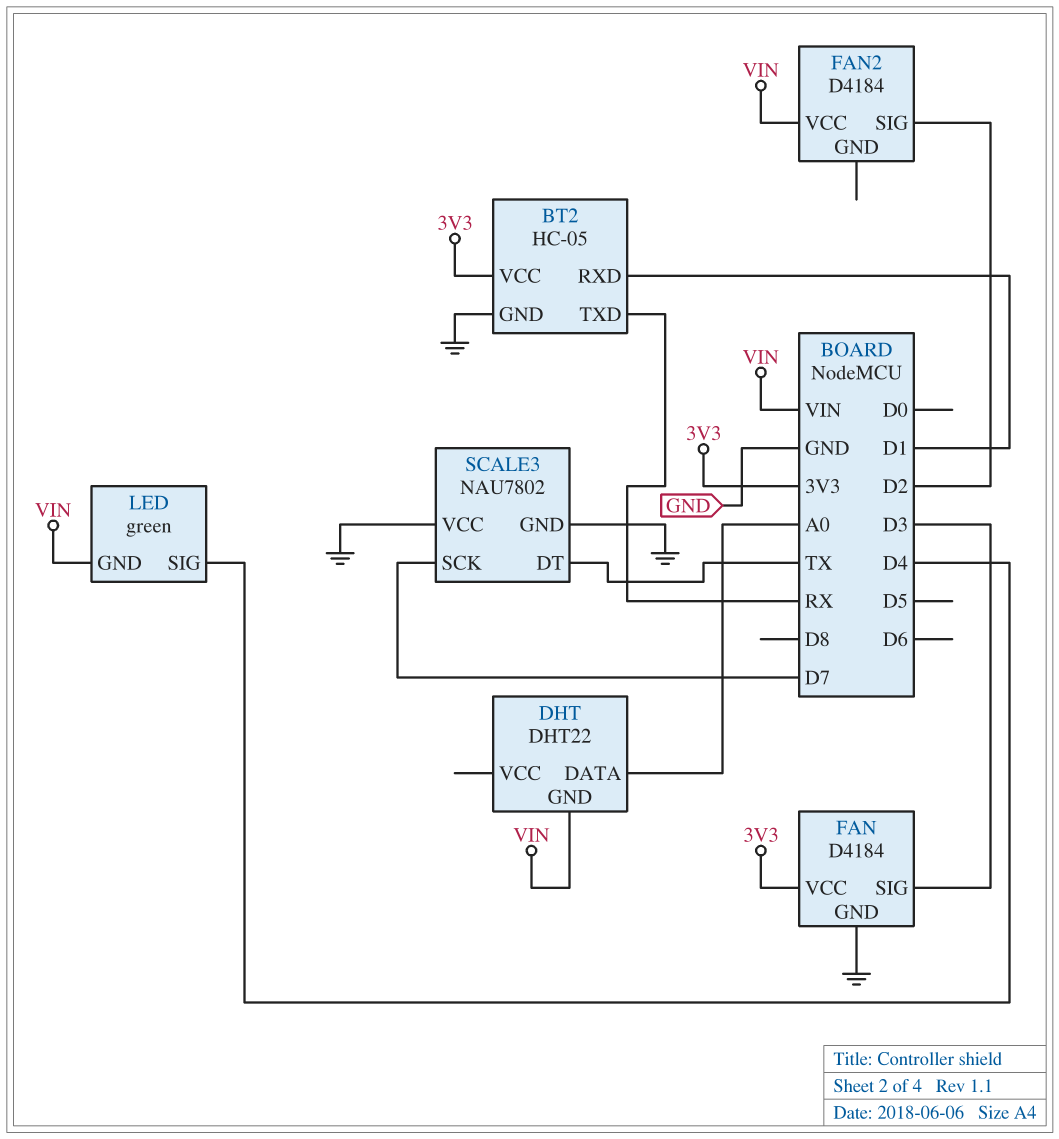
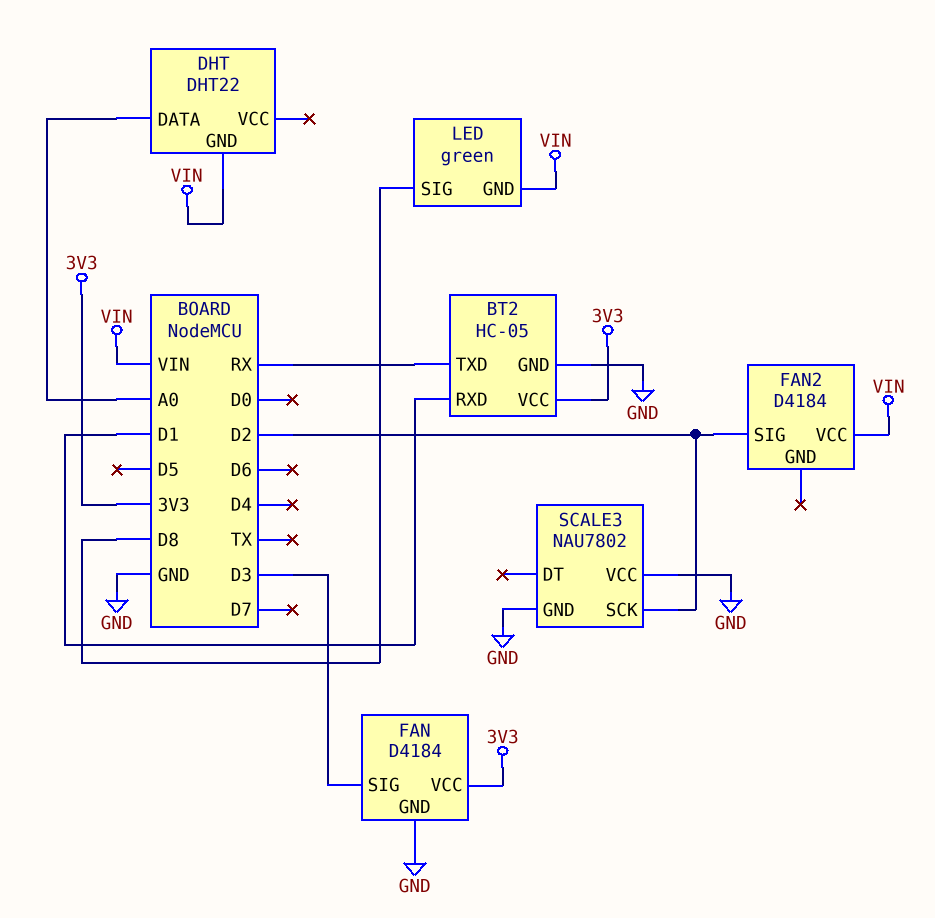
LED pin SIG: D4 -> D8
SCALE3 pin DT: TX -> none
SCALE3 pin SCK: D7 -> D2

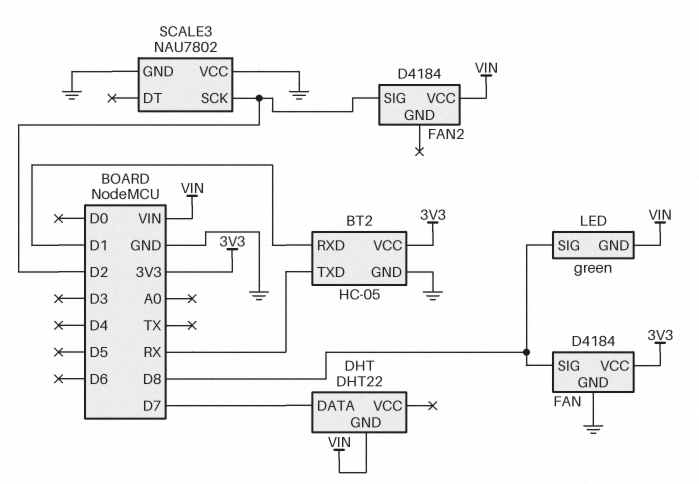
DHT pin DATA: A0 -> D7
FAN pin SIG: D3 -> D8

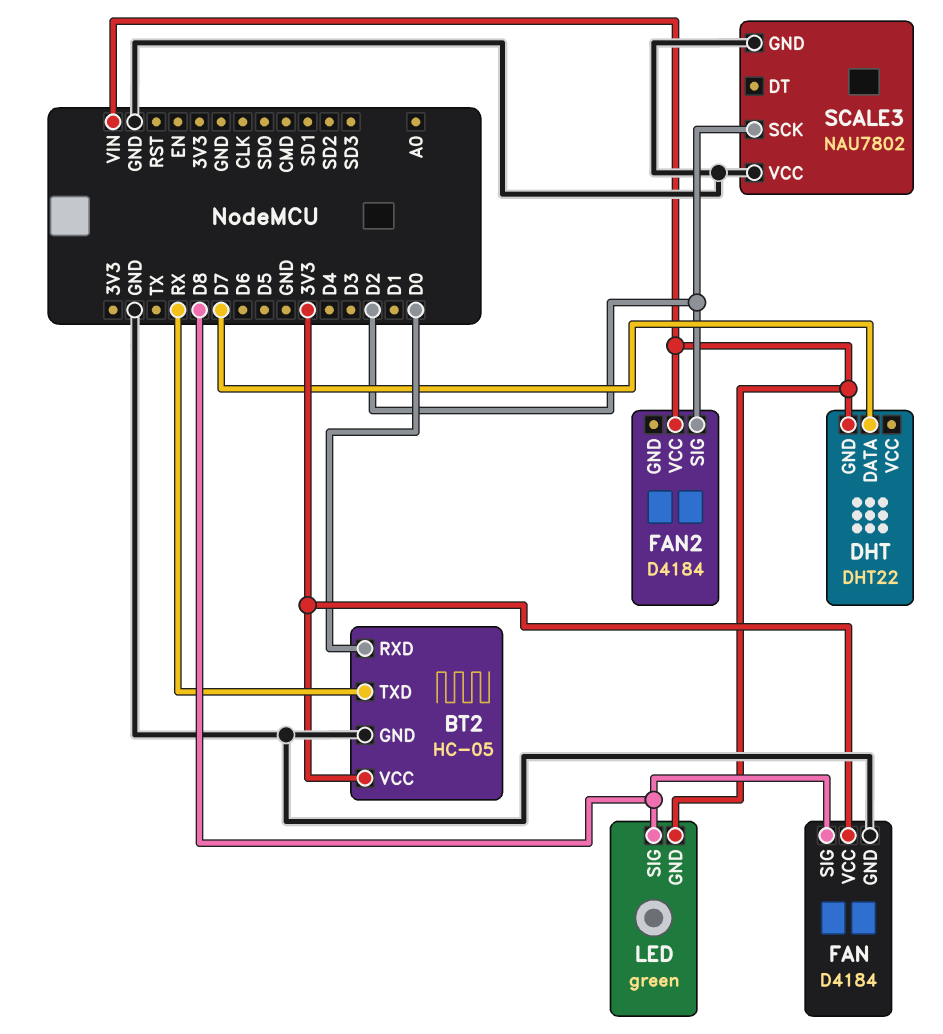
BT2 pin RXD: D1 -> D0

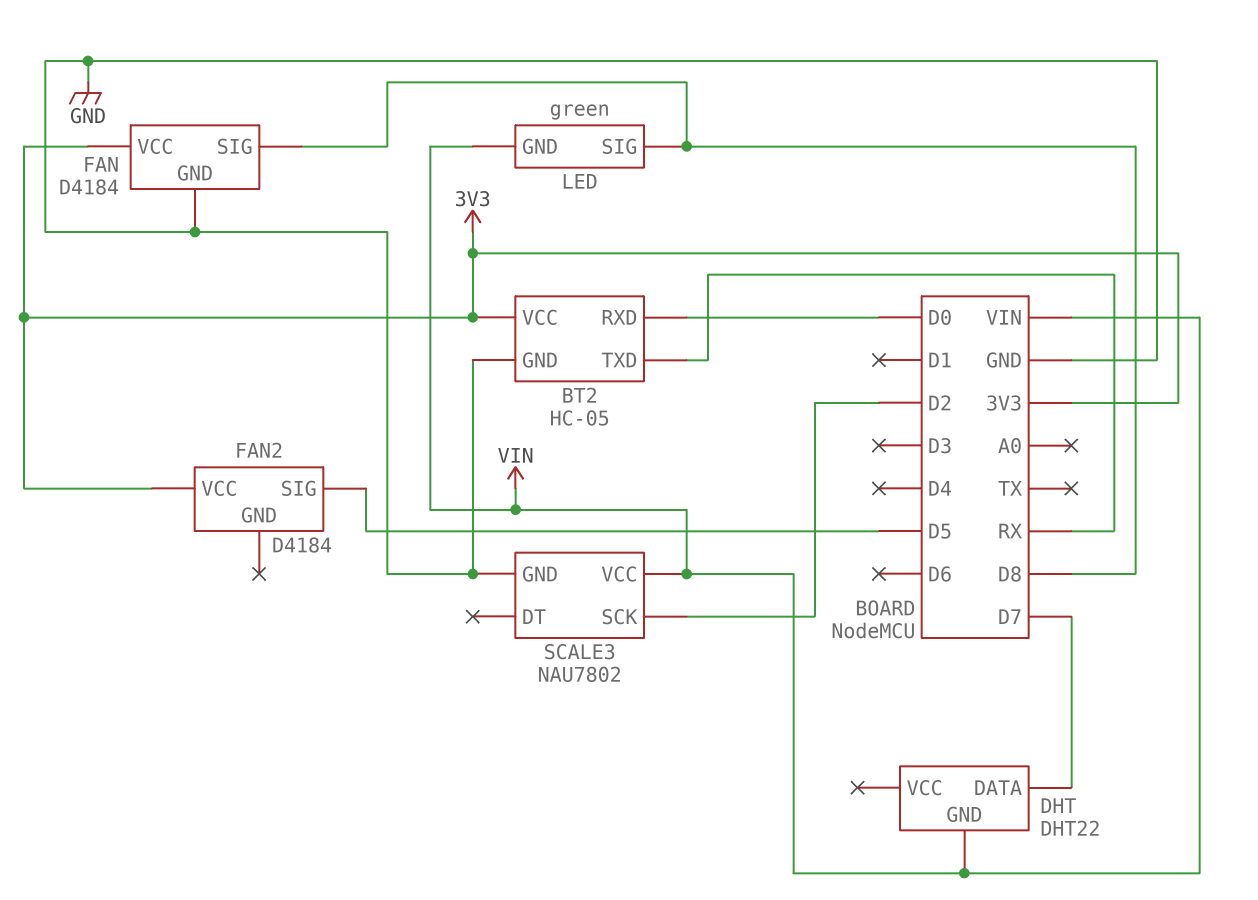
FAN2 pin SIG: D2 -> D5
FAN2 pin VCC: VIN -> 3V3
SCALE3 pin VCC: GND -> VIN

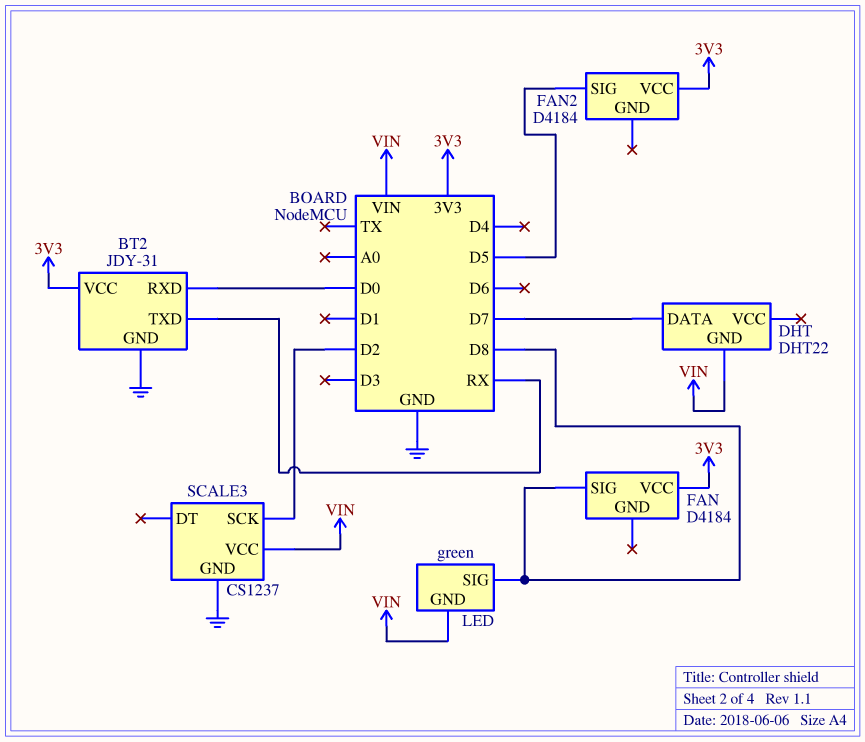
BT2: HC-05 -> JDY-31
FAN pin GND: GND -> none
SCALE3: NAU7802 -> CS1237

